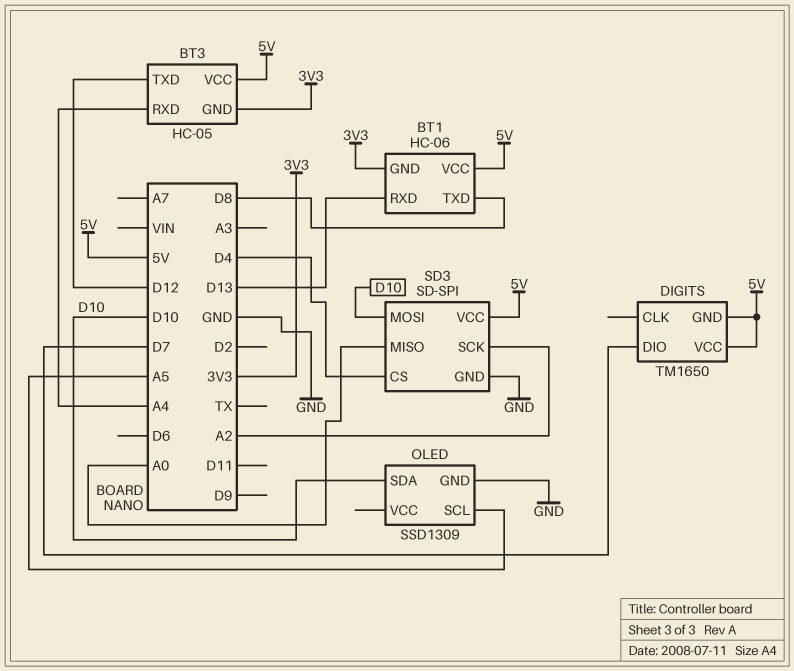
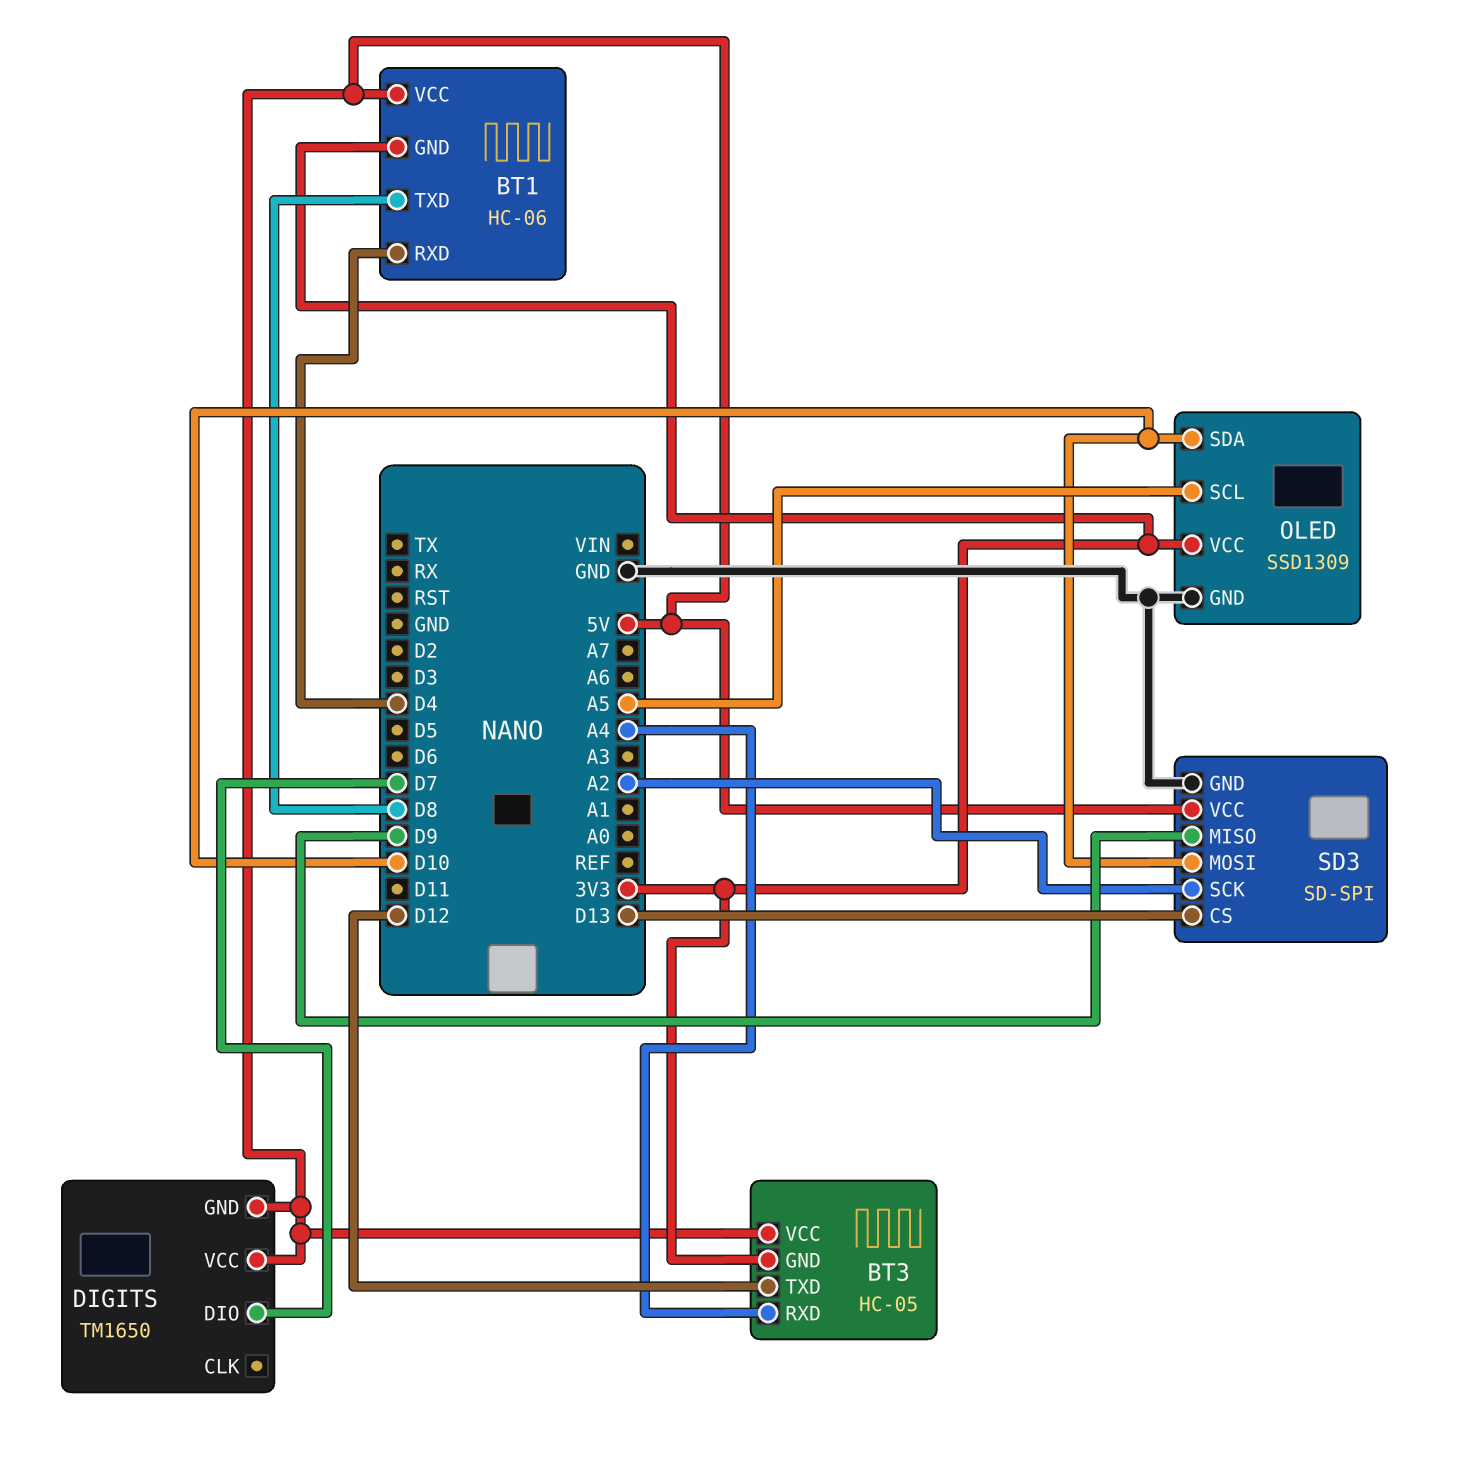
BT1 pin RXD: D13 -> D4
OLED pin VCC: none -> 3V3
SD3 pin CS: D4 -> D13
SD3 pin MISO: A0 -> D9

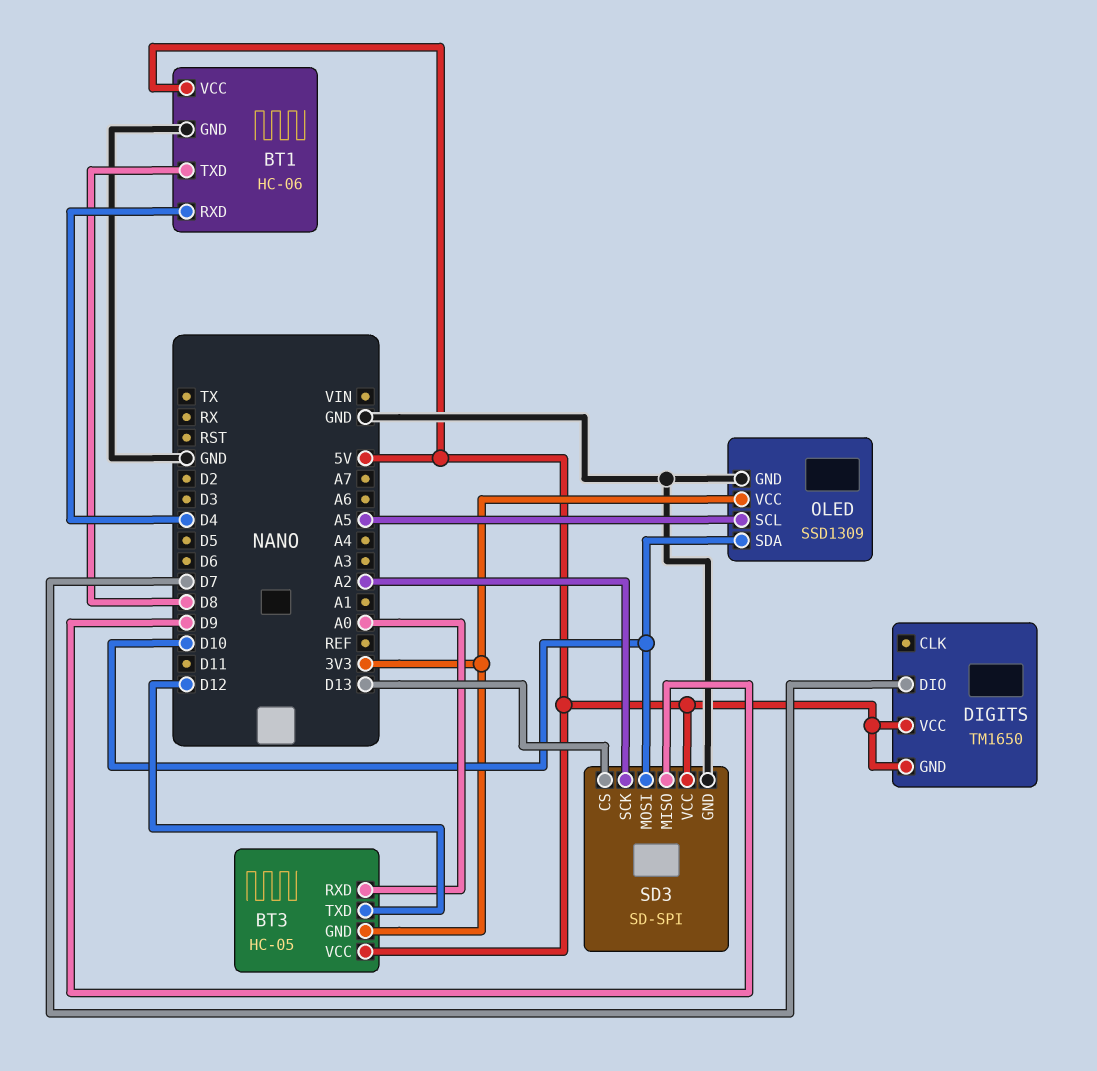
BT1 pin GND: 3V3 -> GND
BT3 pin RXD: A4 -> A0

